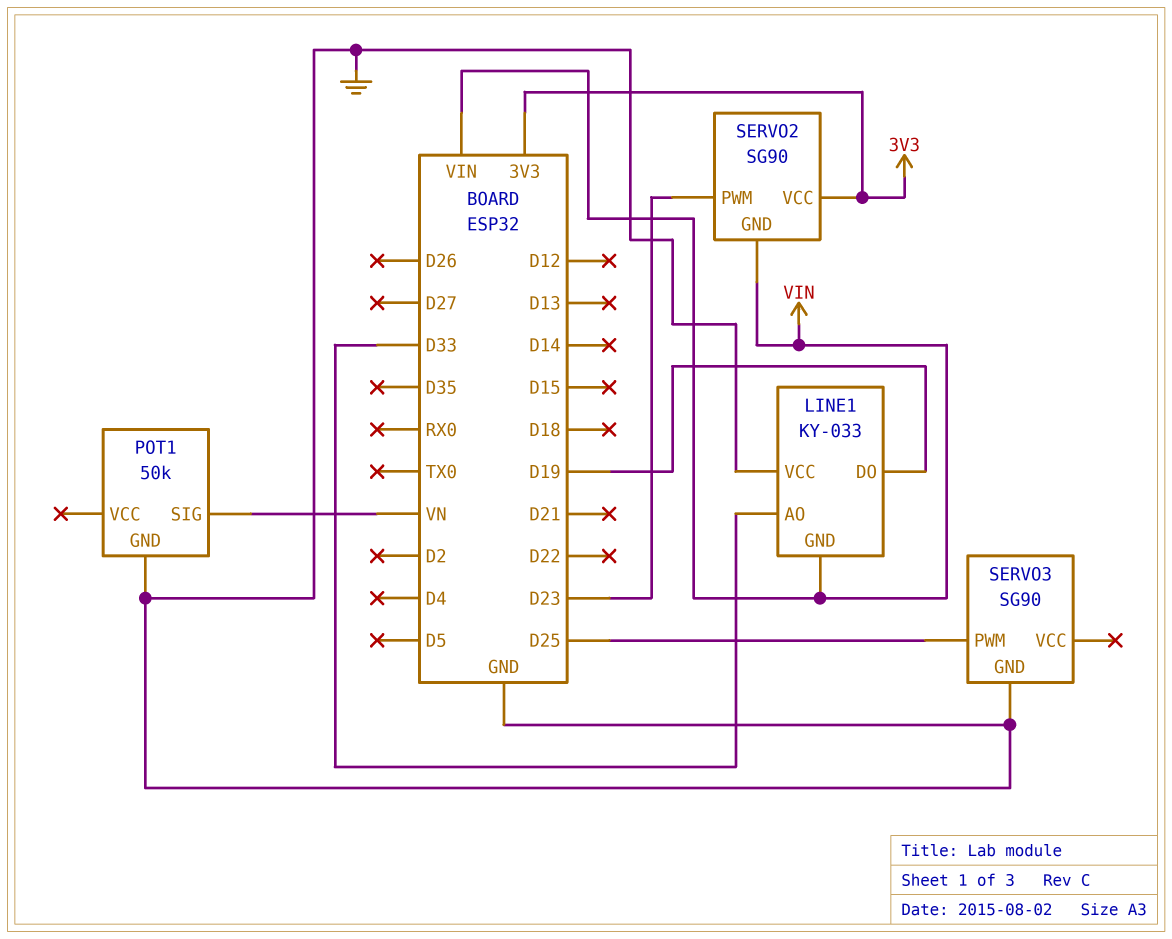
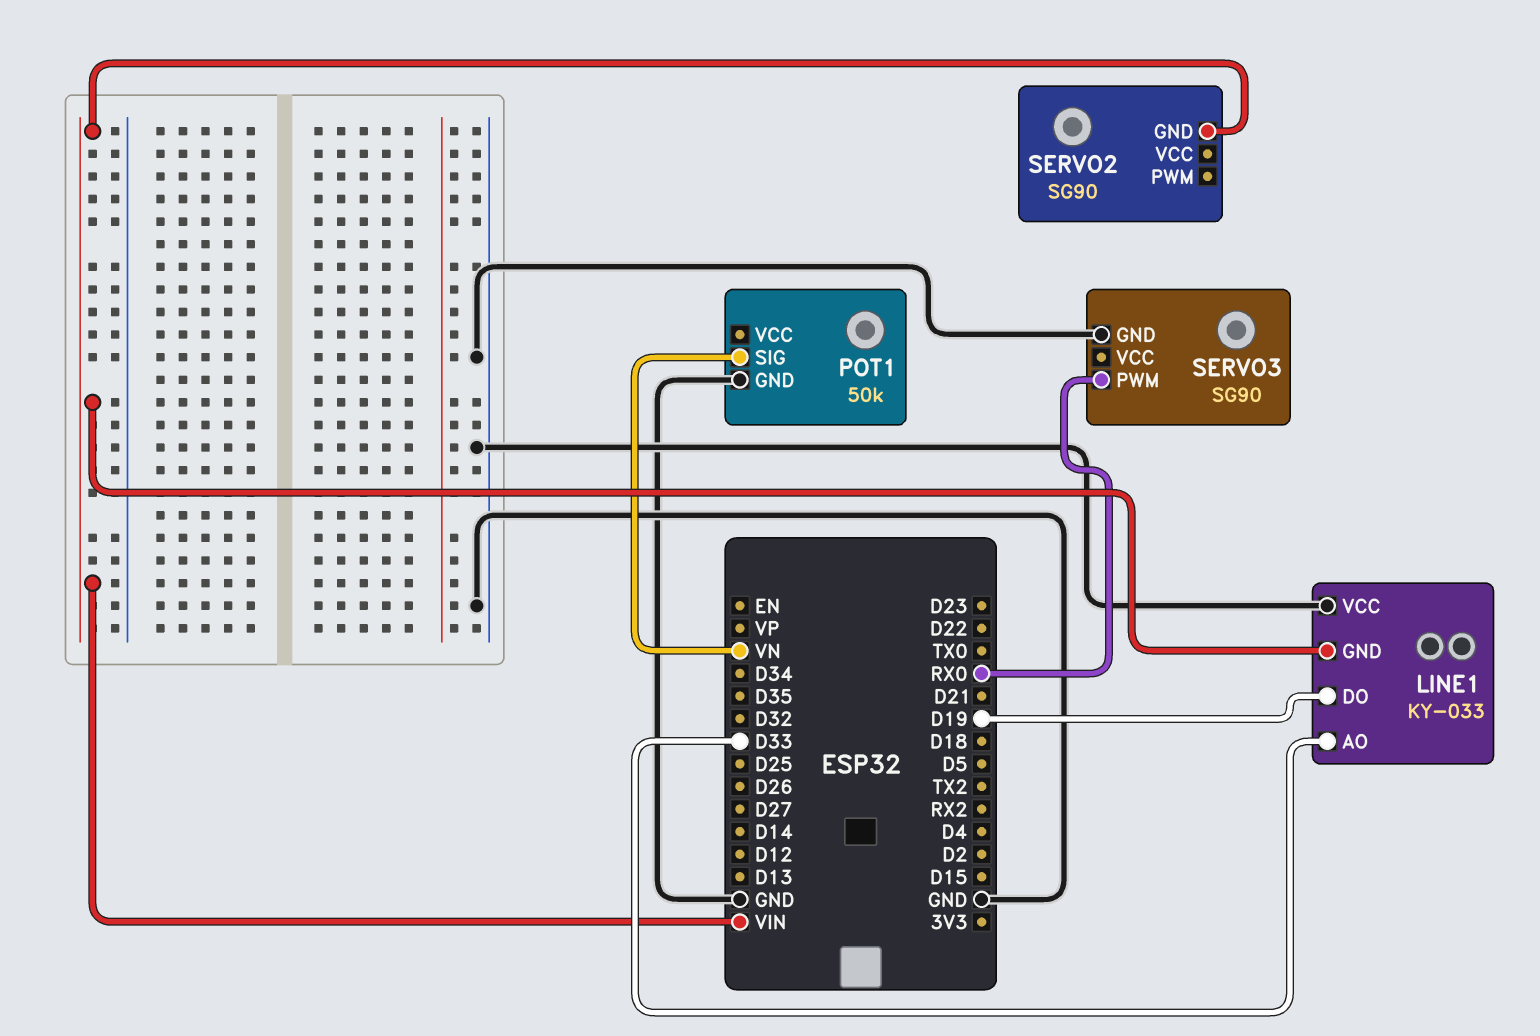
SERVO2 pin PWM: D23 -> none
SERVO2 pin VCC: 3V3 -> none
SERVO3 pin PWM: D25 -> RX0

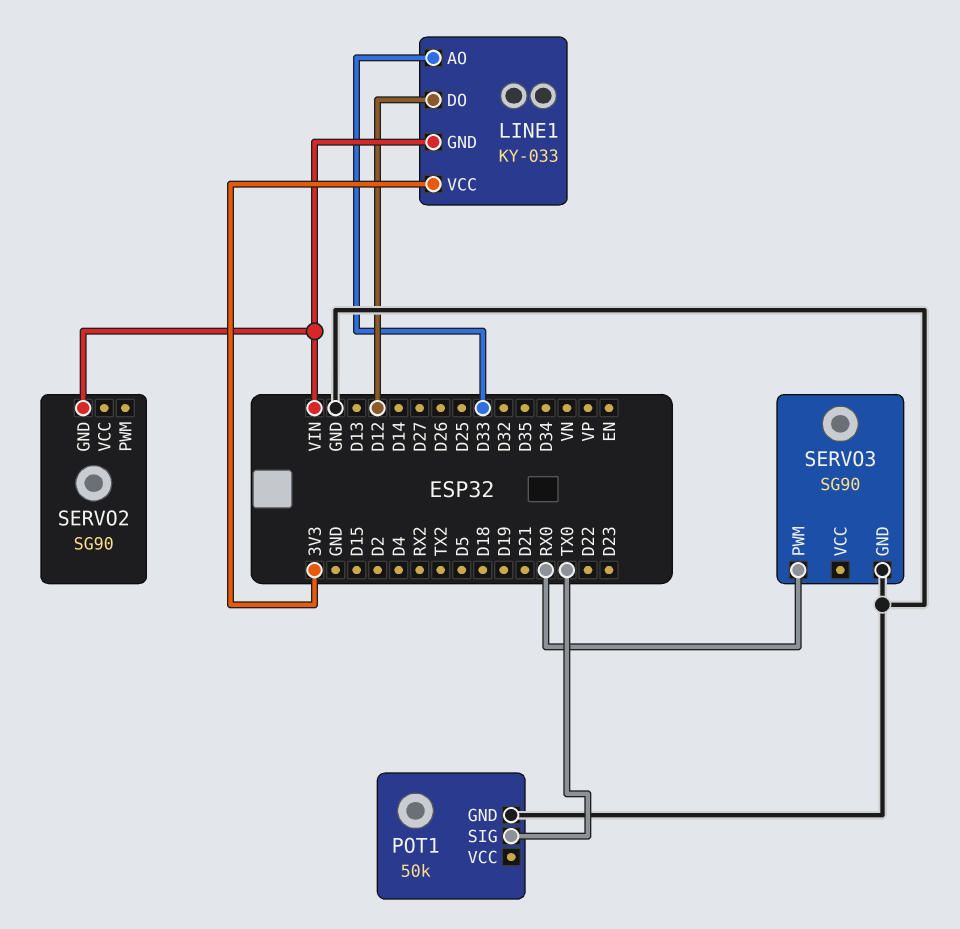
LINE1 pin DO: D19 -> D12
LINE1 pin VCC: GND -> 3V3
POT1 pin SIG: VN -> TX0

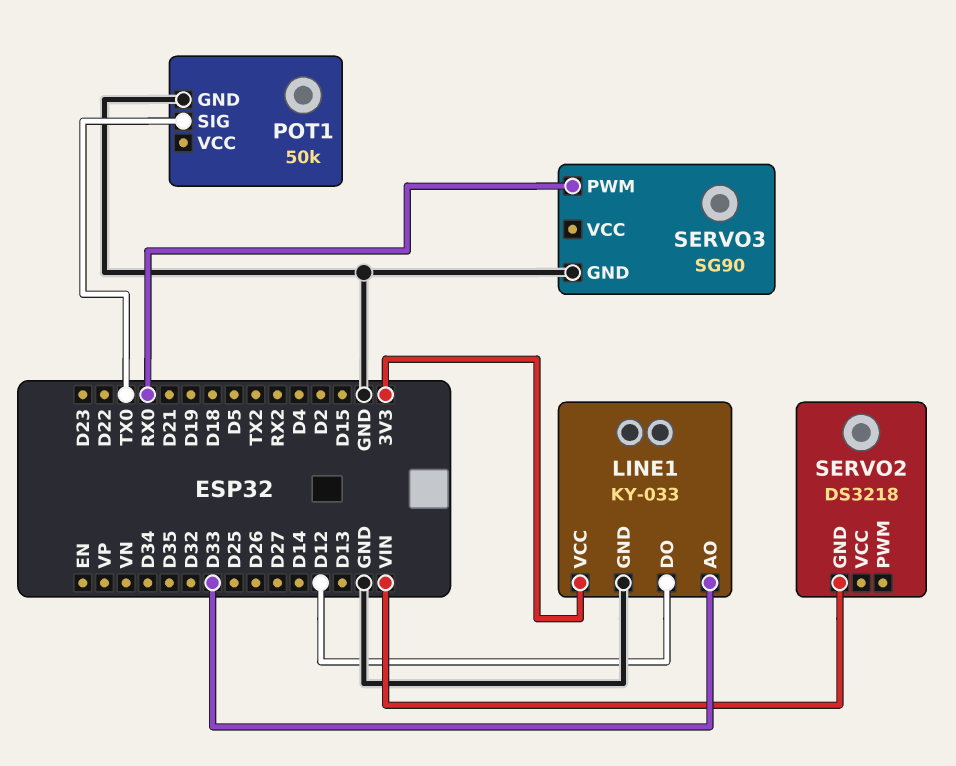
LINE1 pin GND: VIN -> GND
SERVO2: SG90 -> DS3218

